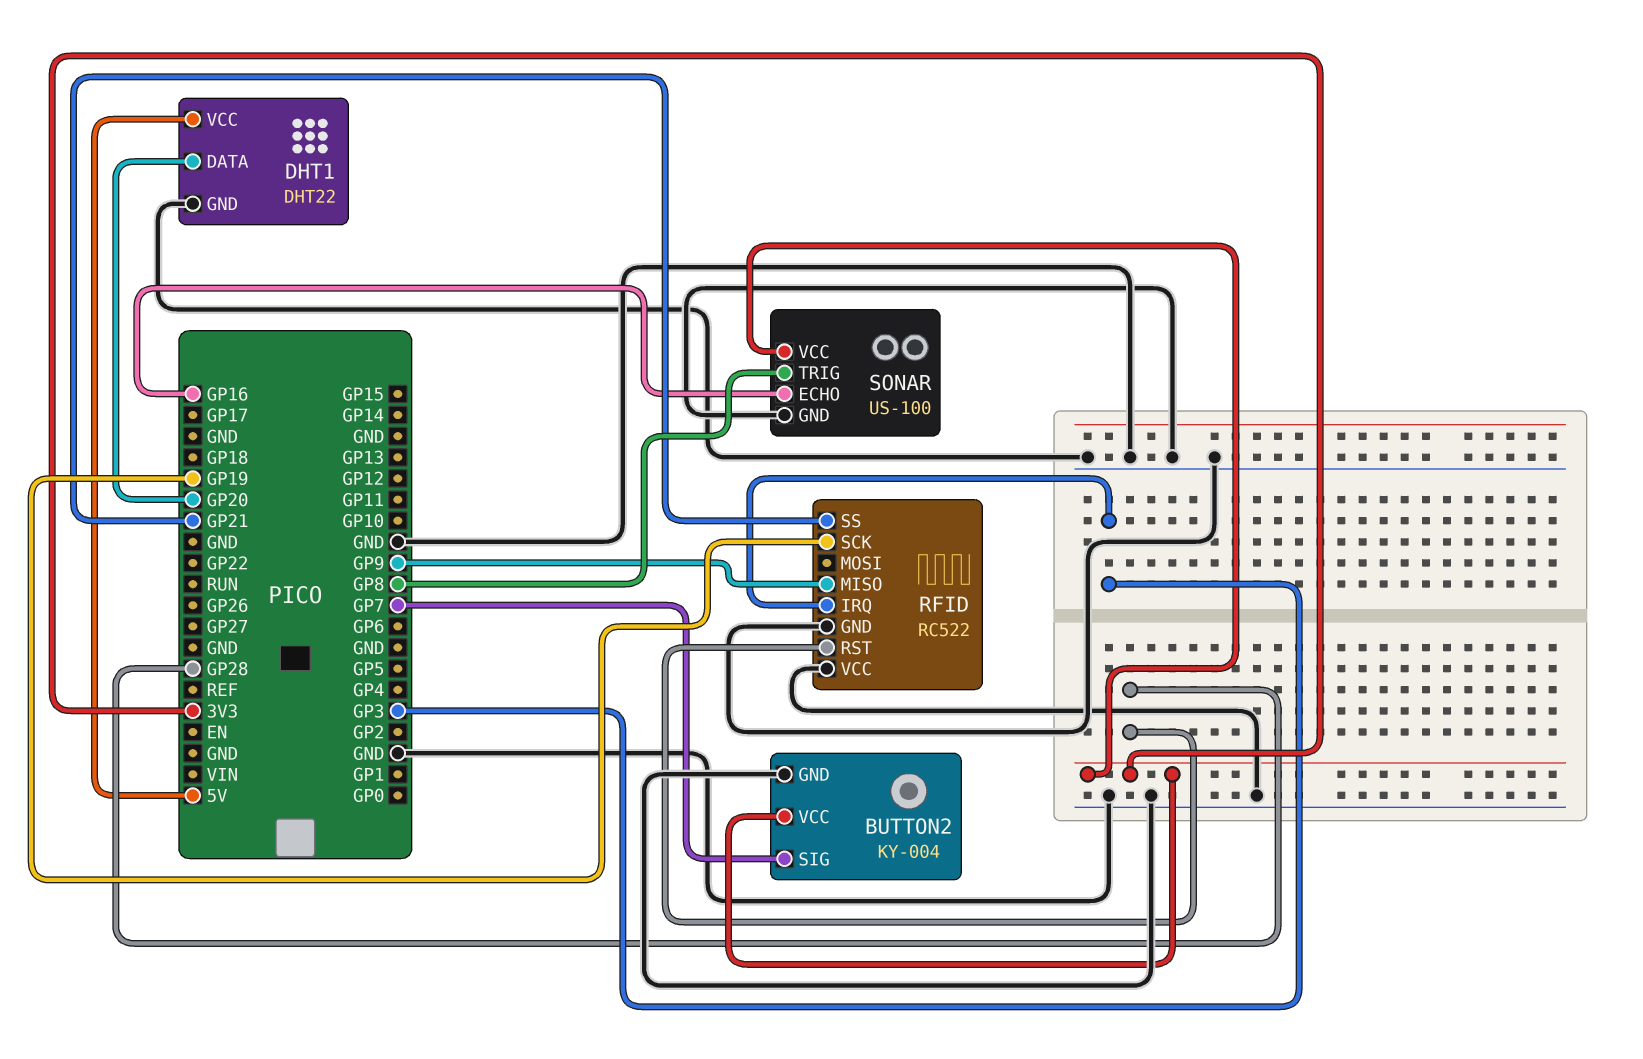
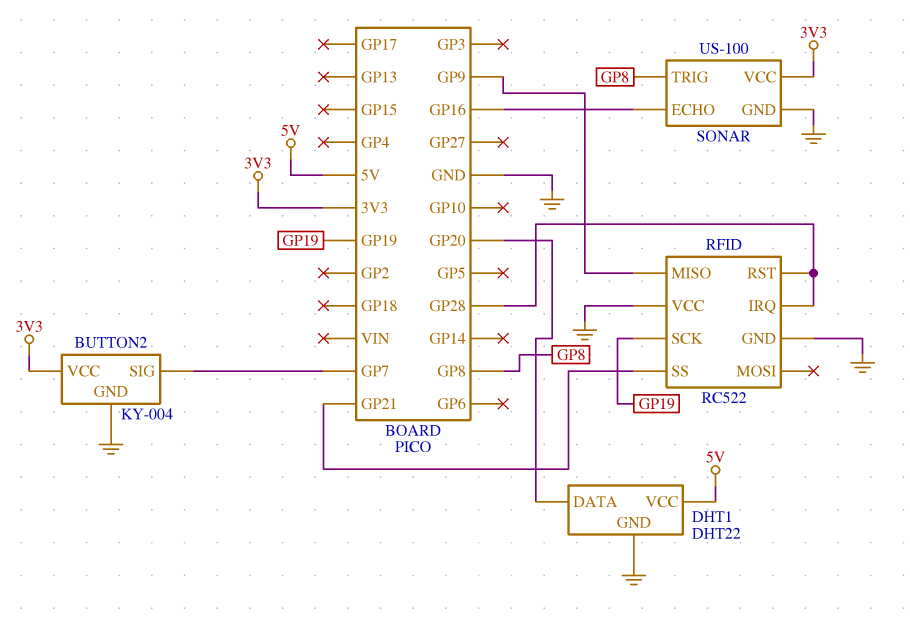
RFID pin IRQ: GP3 -> GP28

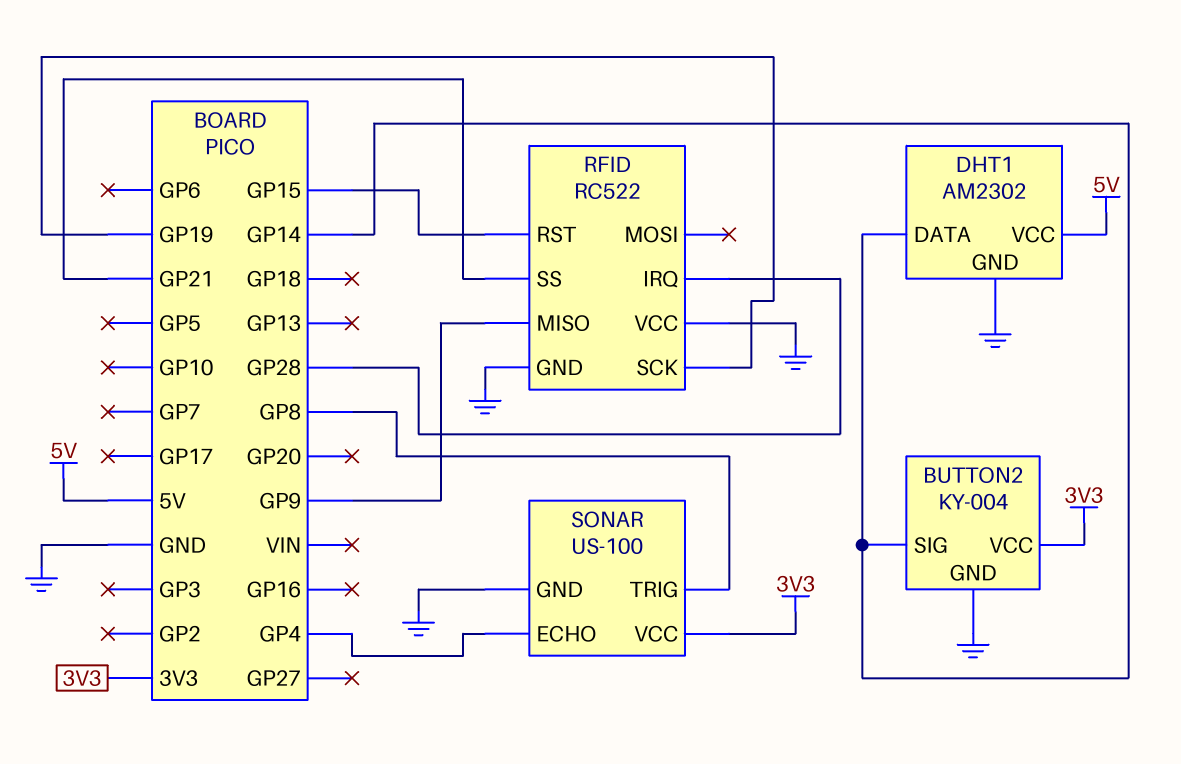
BUTTON2 pin SIG: GP7 -> GP14
DHT1: DHT22 -> AM2302
DHT1 pin DATA: GP20 -> GP14
RFID pin RST: GP28 -> GP15
SONAR pin ECHO: GP16 -> GP4

